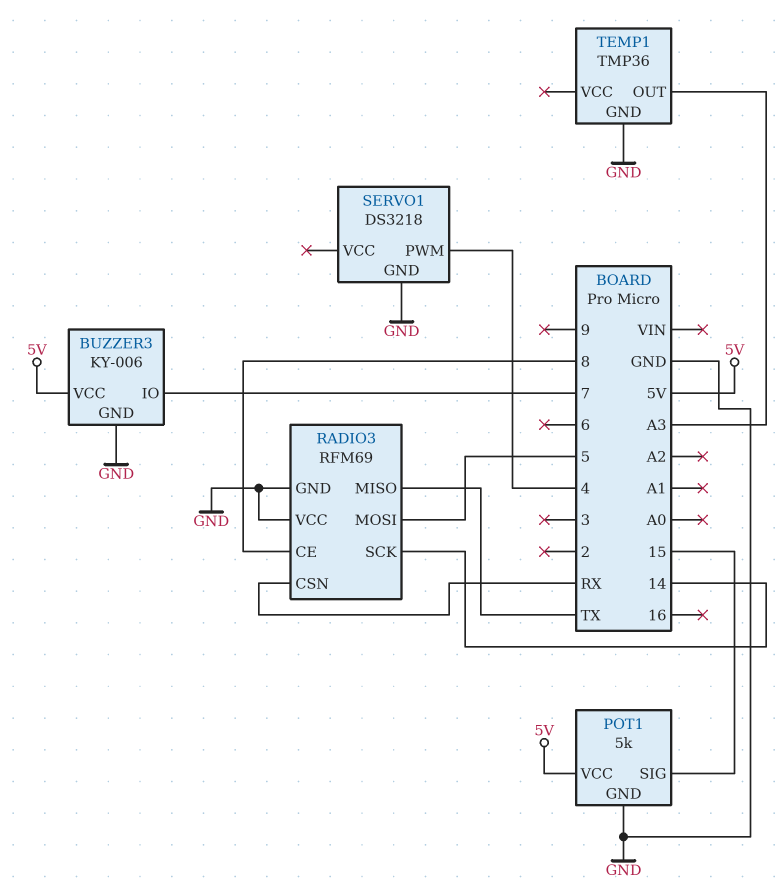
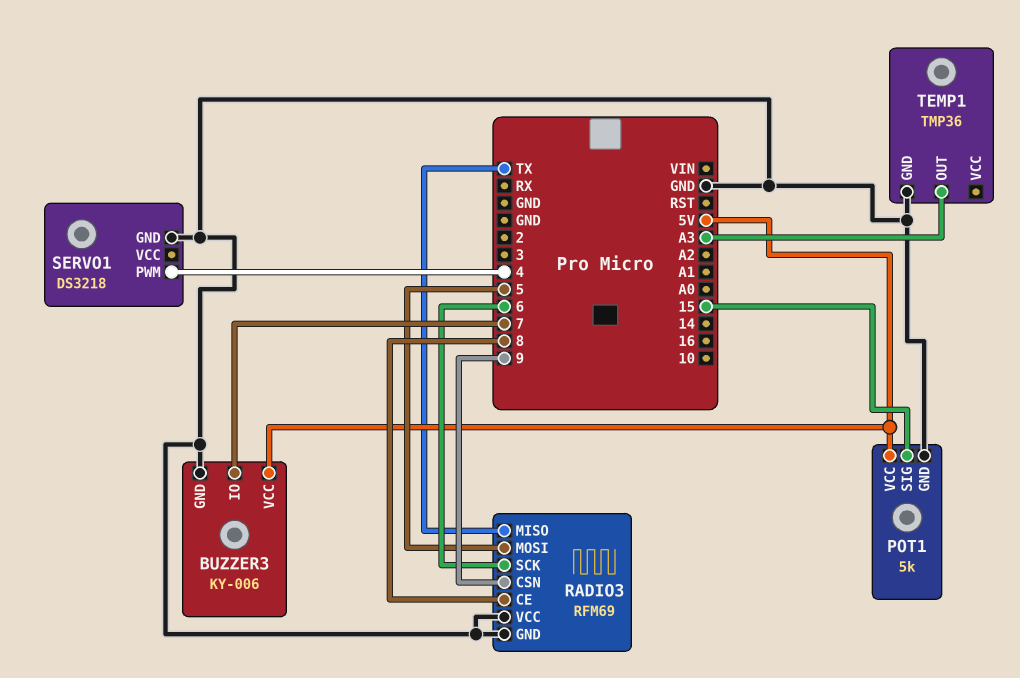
RADIO3 pin CSN: RX -> 9
RADIO3 pin SCK: 14 -> 6

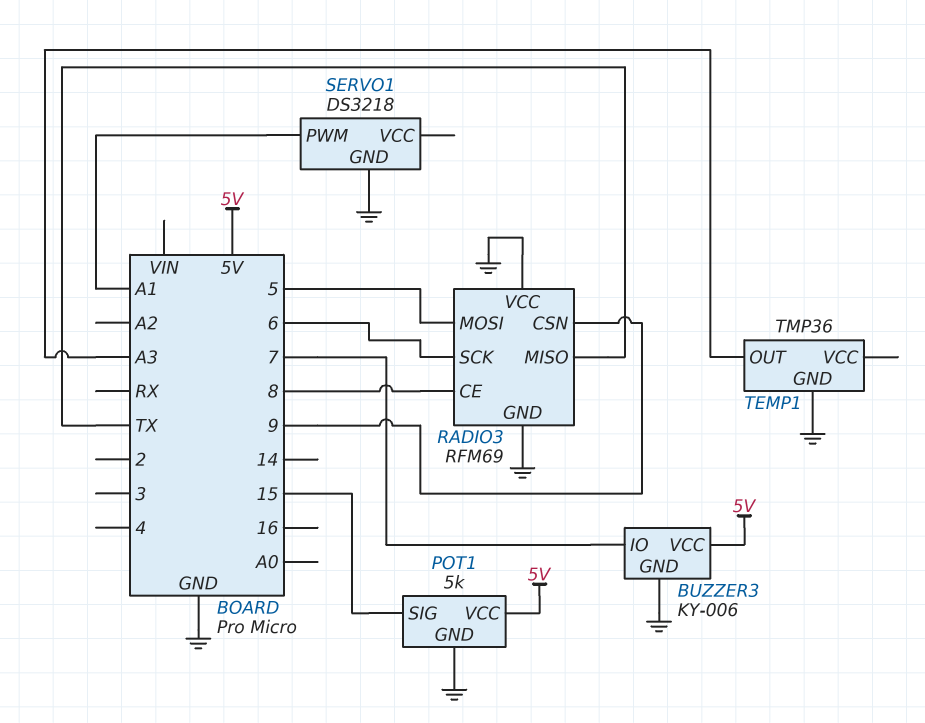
SERVO1 pin PWM: 4 -> A1

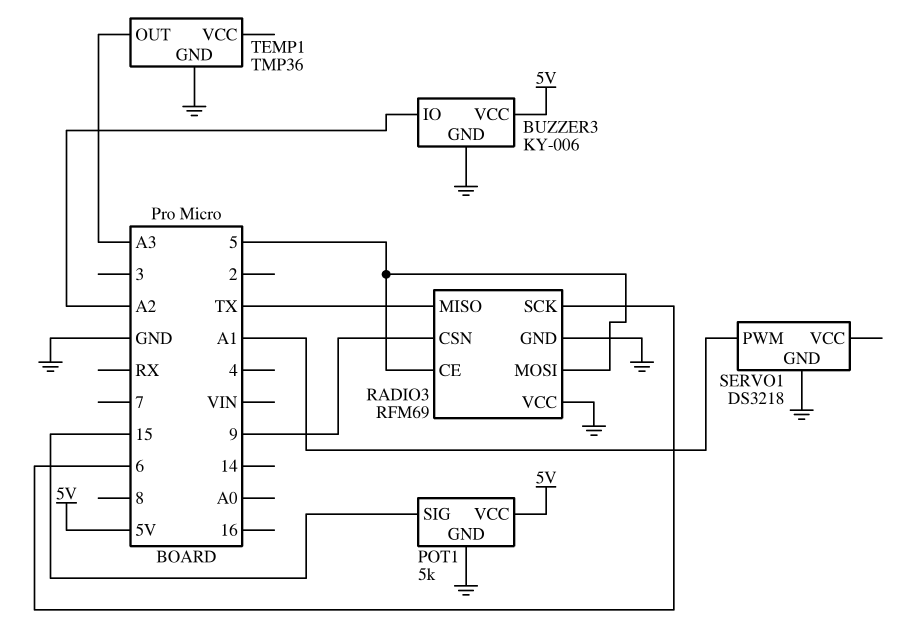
BUZZER3 pin IO: 7 -> A2
RADIO3 pin CE: 8 -> 5

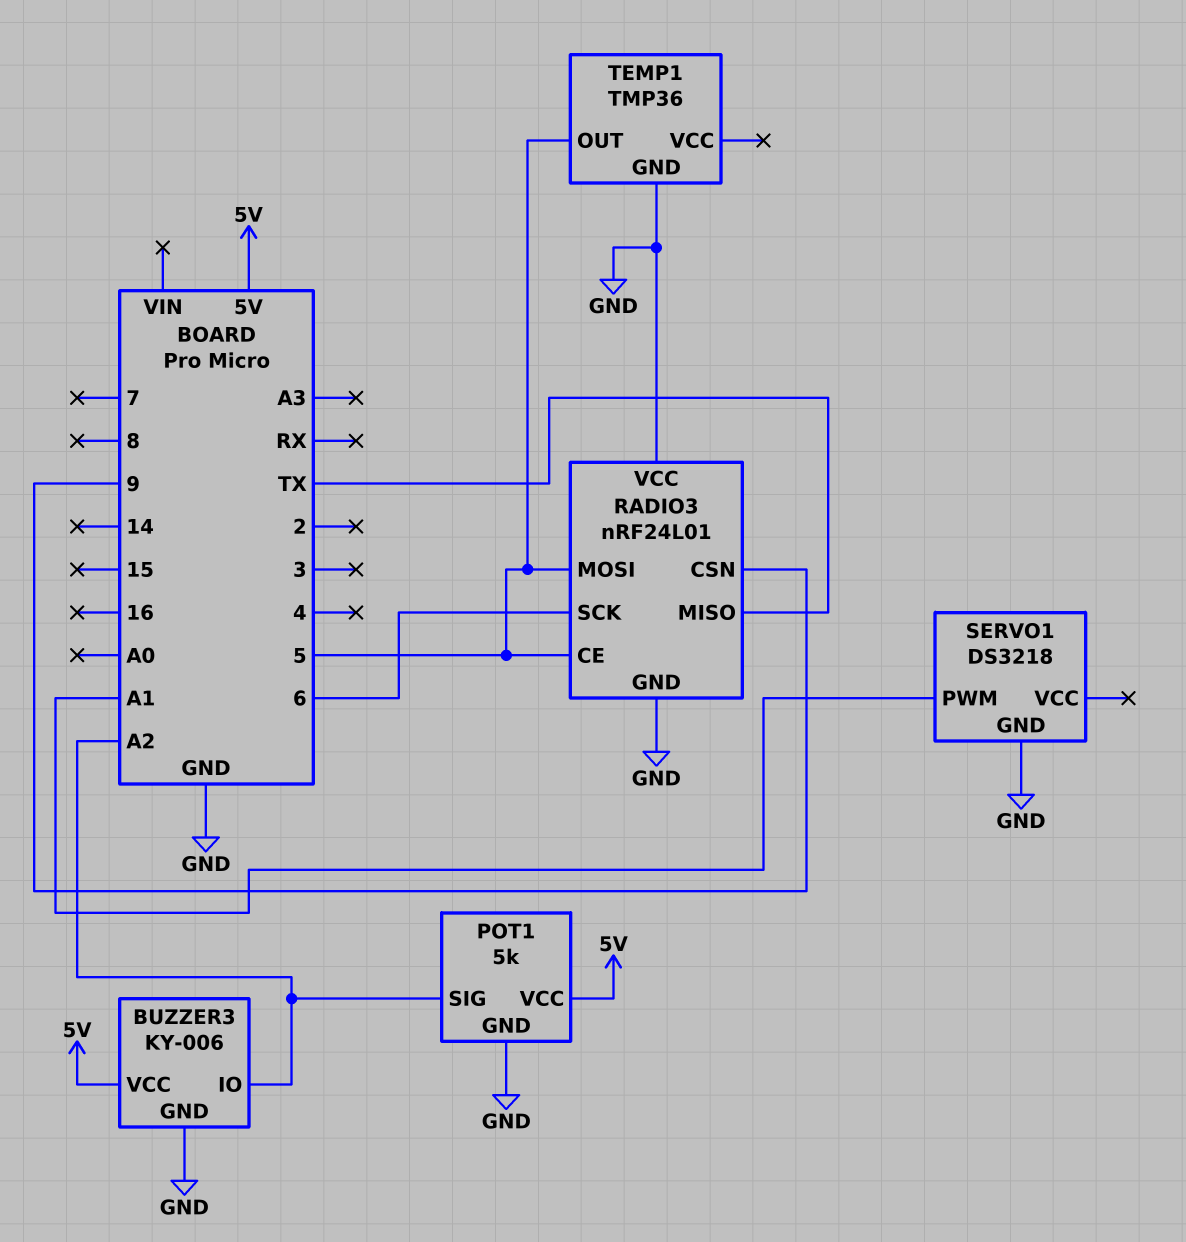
POT1 pin SIG: 15 -> A2
RADIO3: RFM69 -> nRF24L01
TEMP1 pin OUT: A3 -> 5

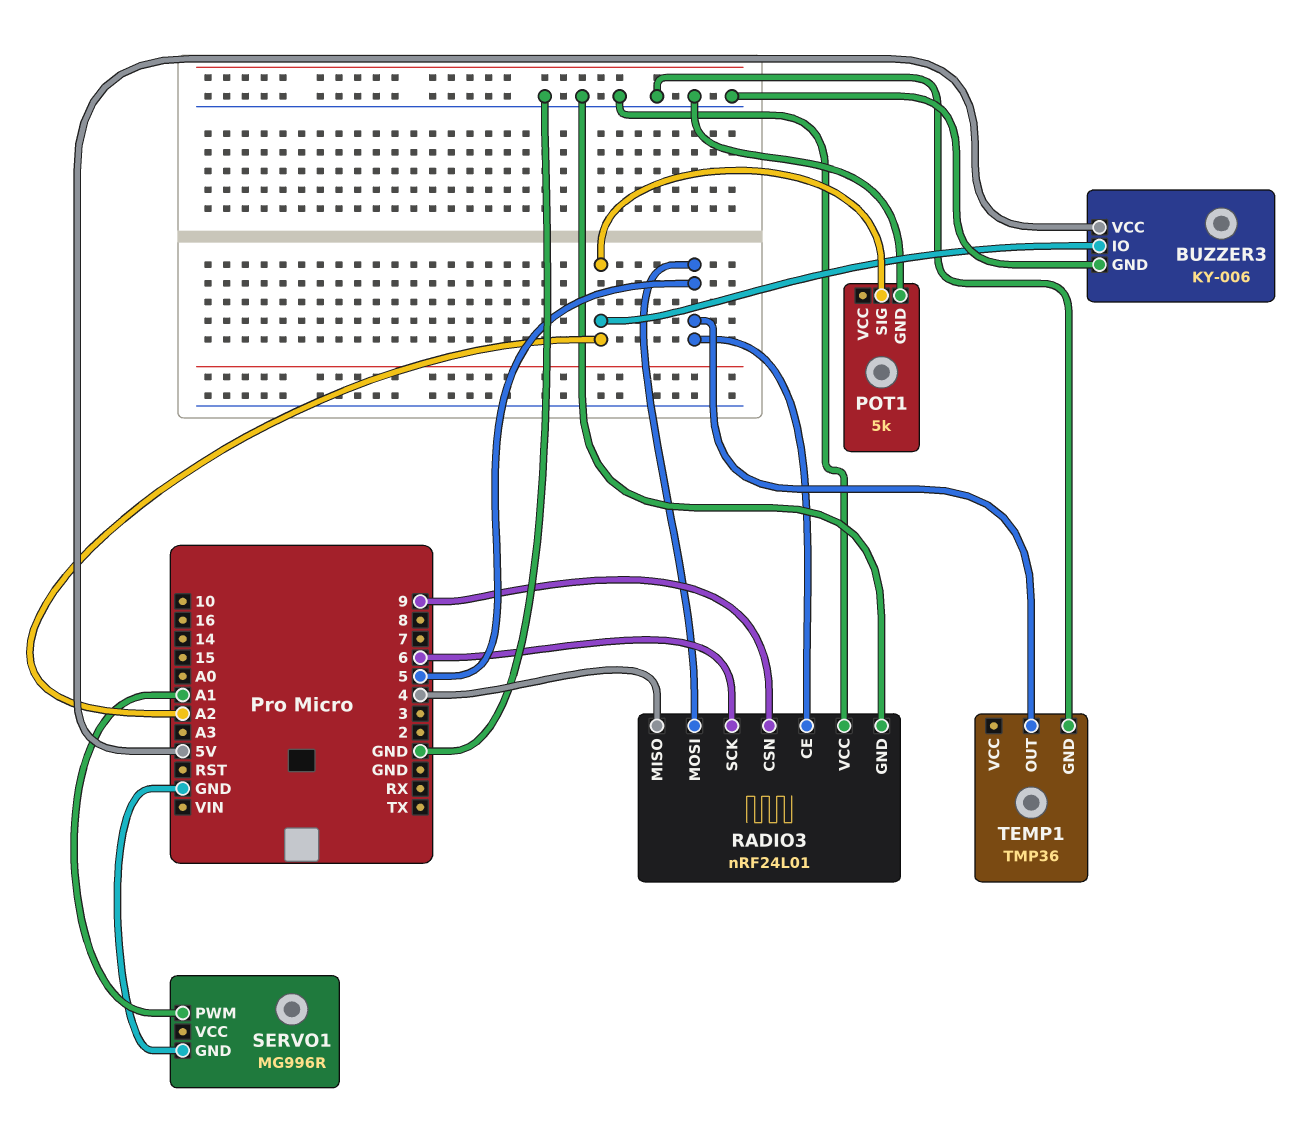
POT1 pin VCC: 5V -> none
RADIO3 pin MISO: TX -> 4
SERVO1: DS3218 -> MG996R

